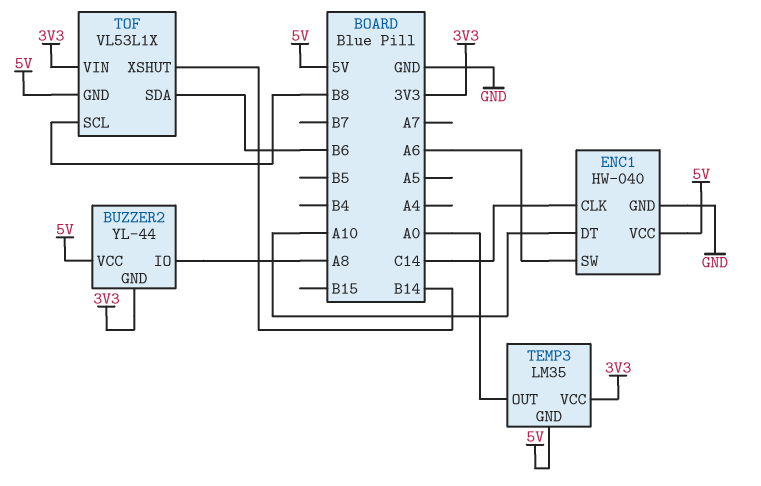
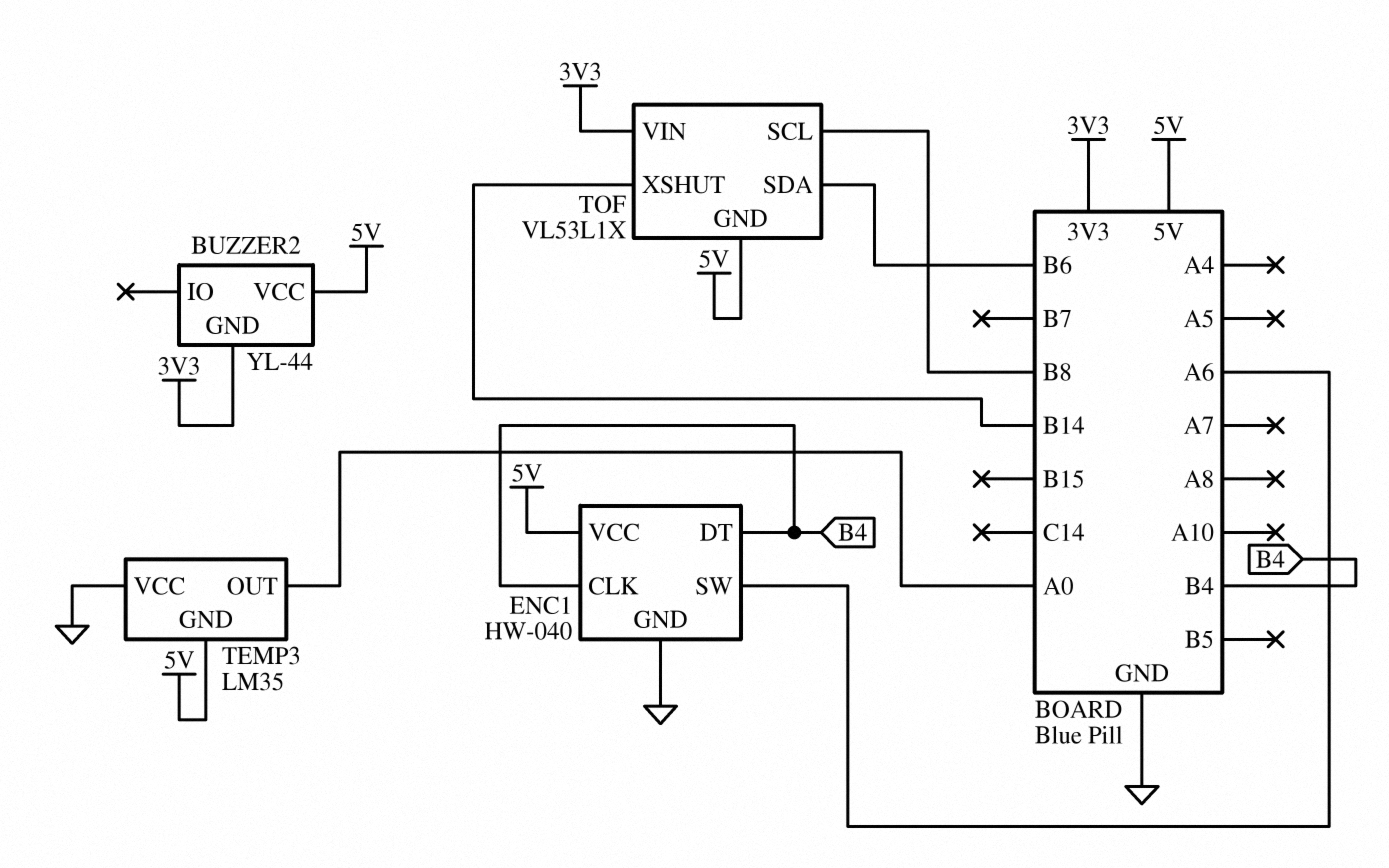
BUZZER2 pin IO: A8 -> none
ENC1 pin CLK: C14 -> B4
ENC1 pin DT: A10 -> B4
TEMP3 pin VCC: 3V3 -> GND

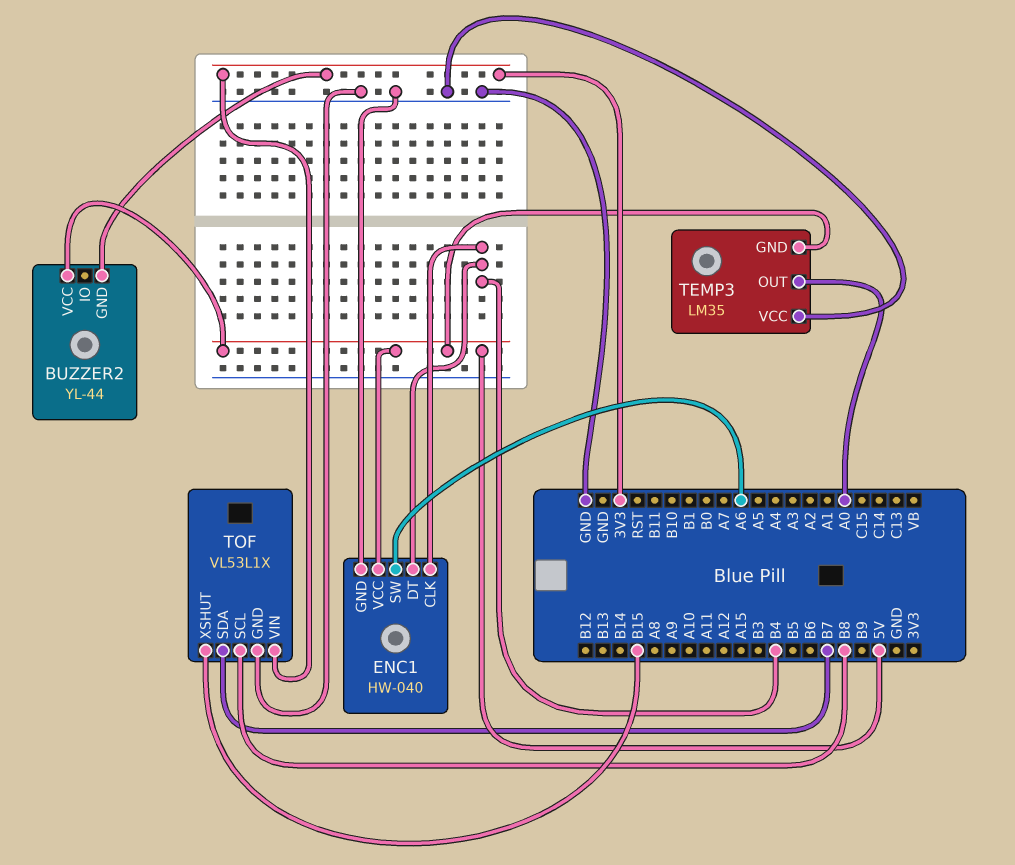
TOF pin GND: 5V -> GND
TOF pin SDA: B6 -> B7
TOF pin XSHUT: B14 -> B15

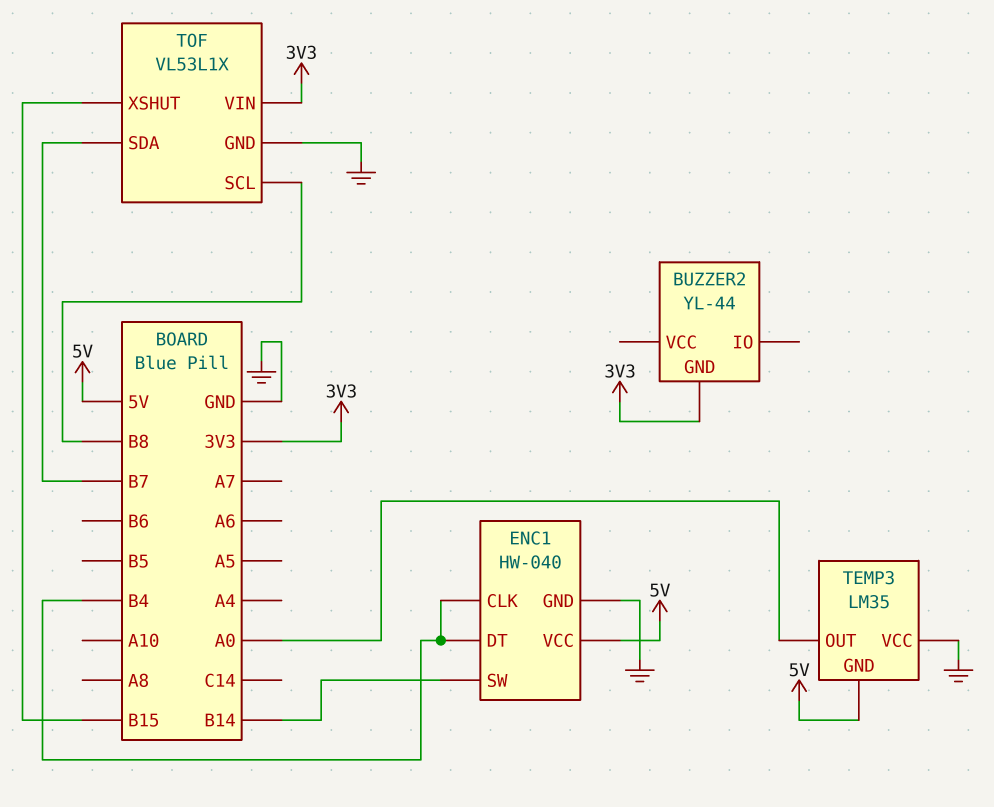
BUZZER2 pin VCC: 5V -> none
ENC1 pin SW: A6 -> B14

